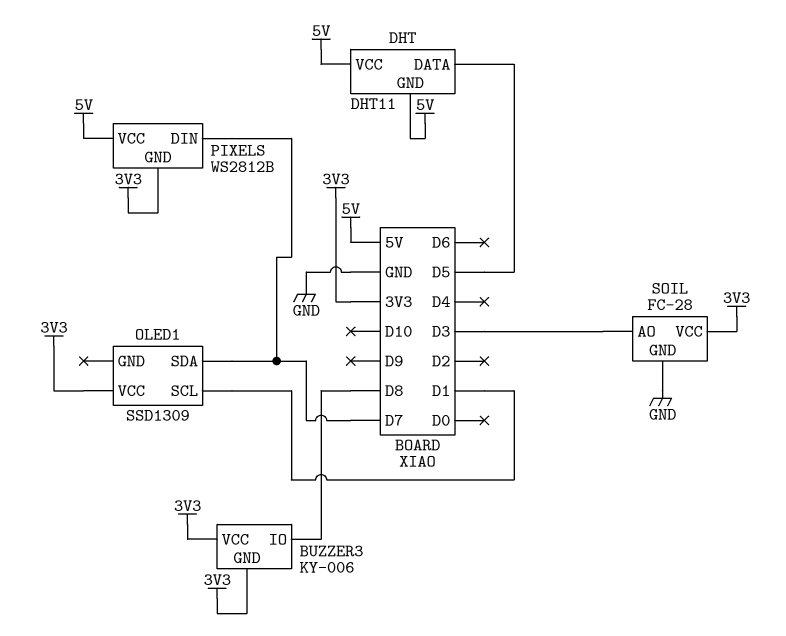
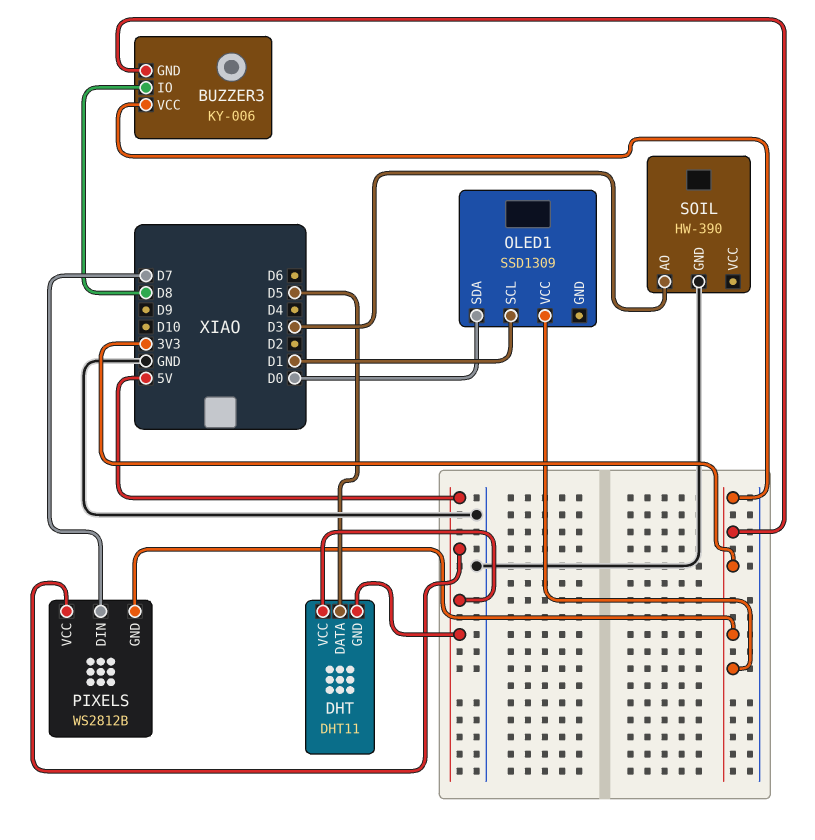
OLED1 pin SDA: D7 -> D0
SOIL: FC-28 -> HW-390
SOIL pin VCC: 3V3 -> none

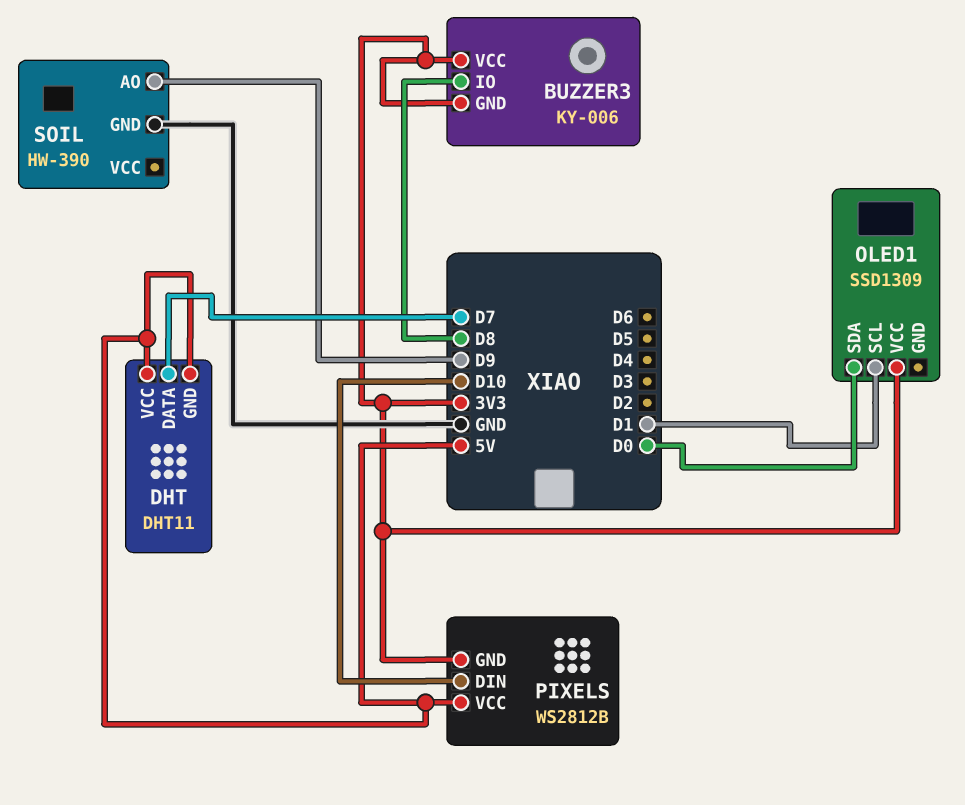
DHT pin DATA: D5 -> D7
PIXELS pin DIN: D7 -> D10
SOIL pin AO: D3 -> D9

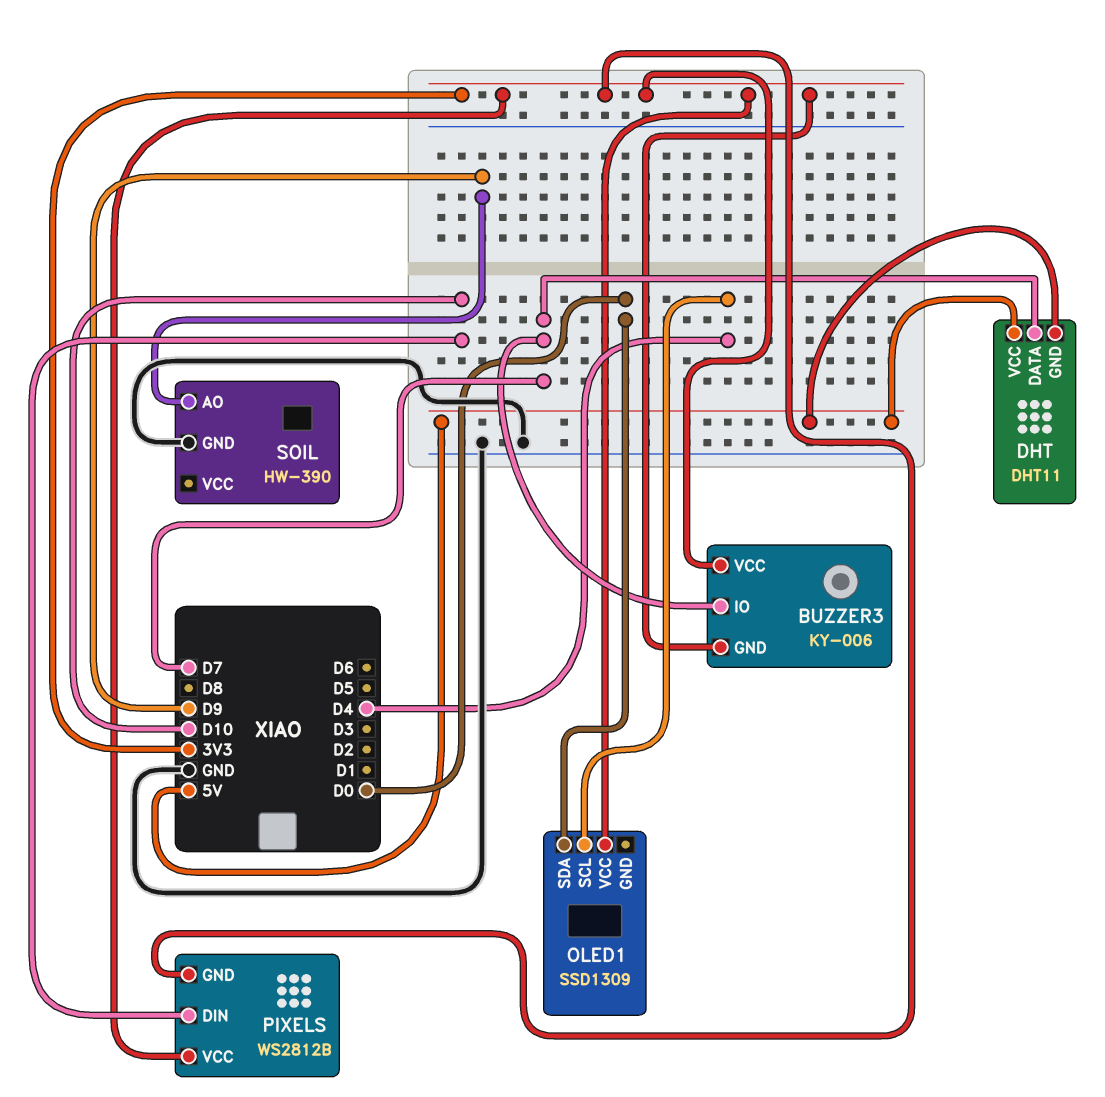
BUZZER3 pin IO: D8 -> D7
OLED1 pin SCL: D1 -> D4
PIXELS pin VCC: 5V -> 3V3

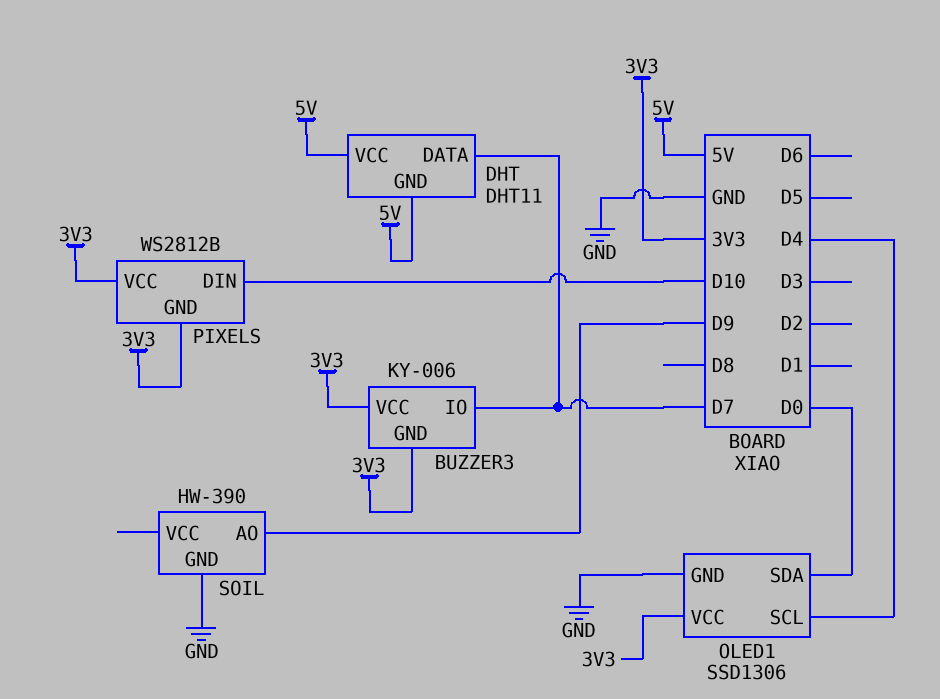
OLED1: SSD1309 -> SSD1306
OLED1 pin GND: none -> GND

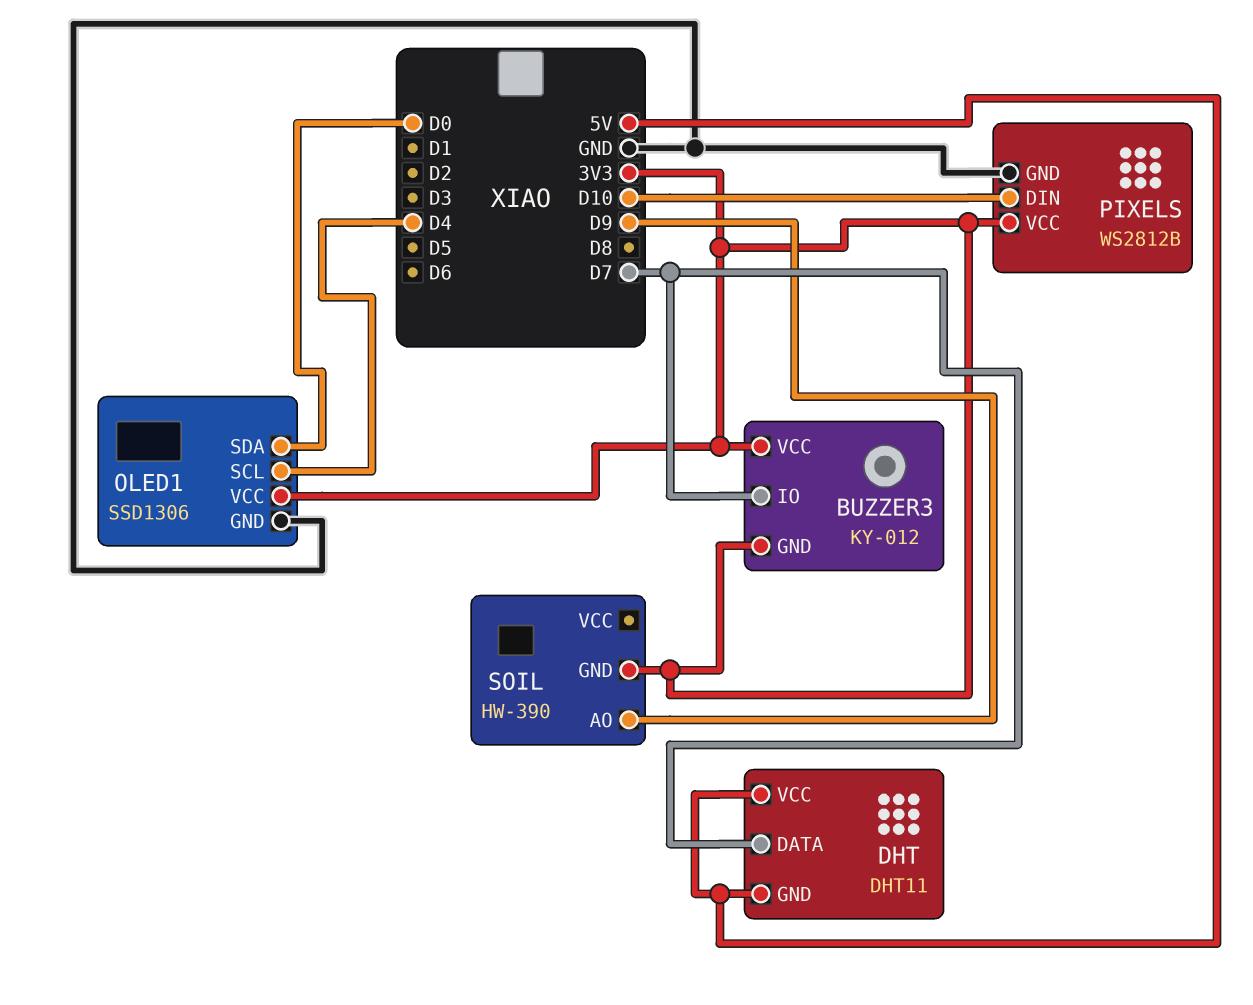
BUZZER3: KY-006 -> KY-012
PIXELS pin GND: 3V3 -> GND
SOIL pin GND: GND -> 3V3

